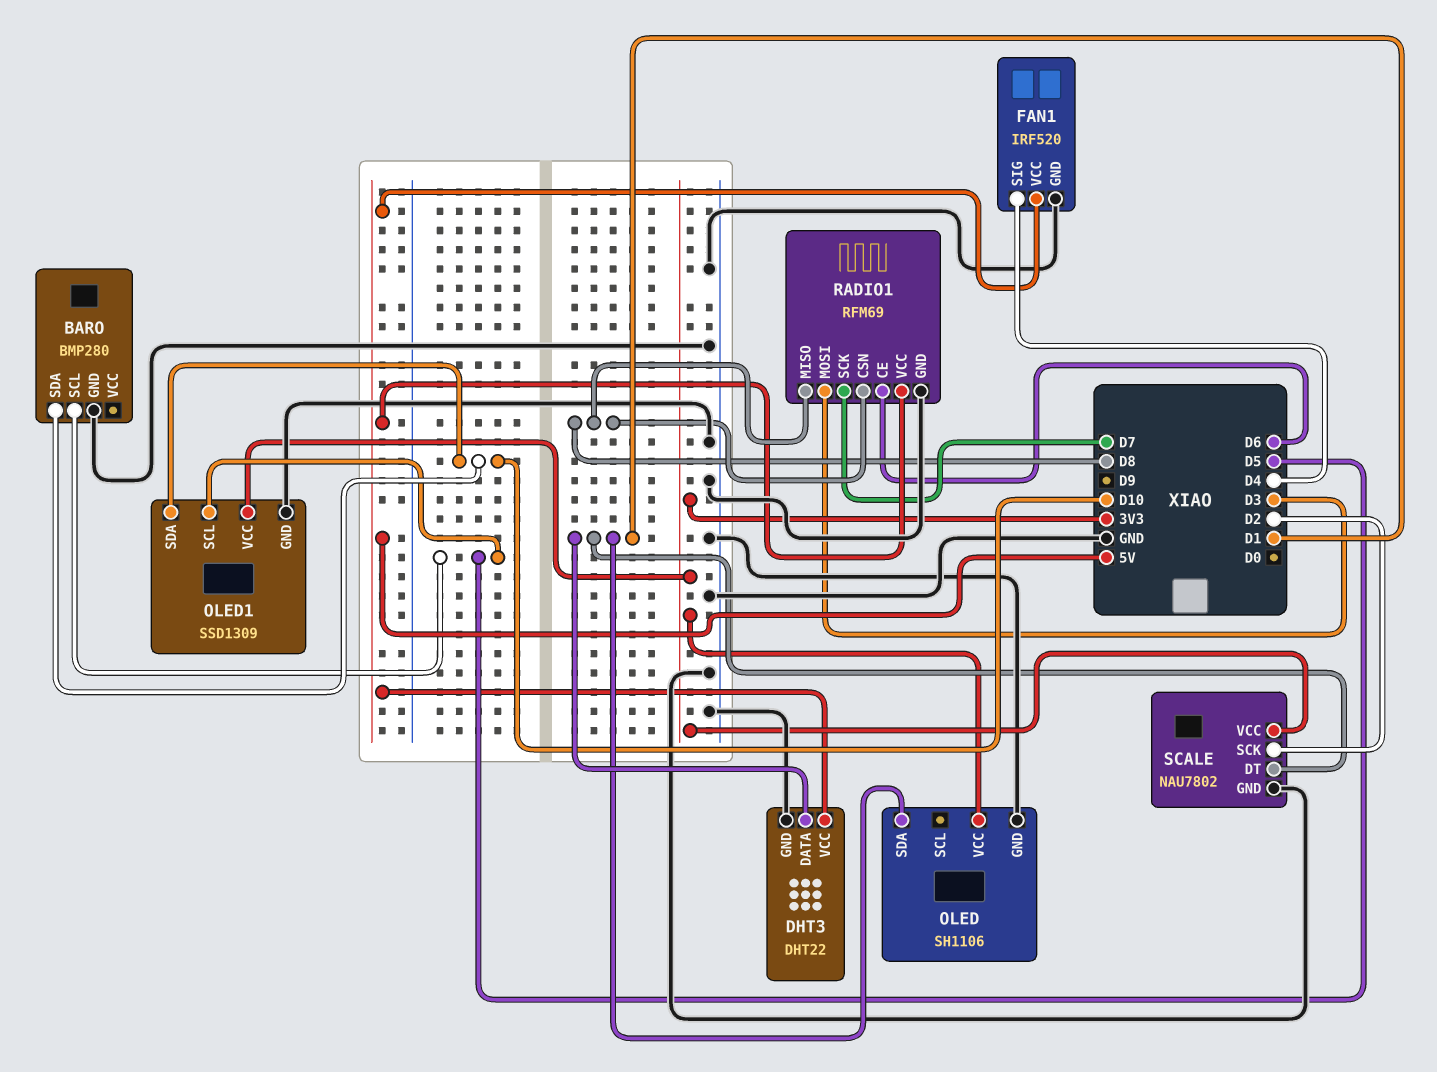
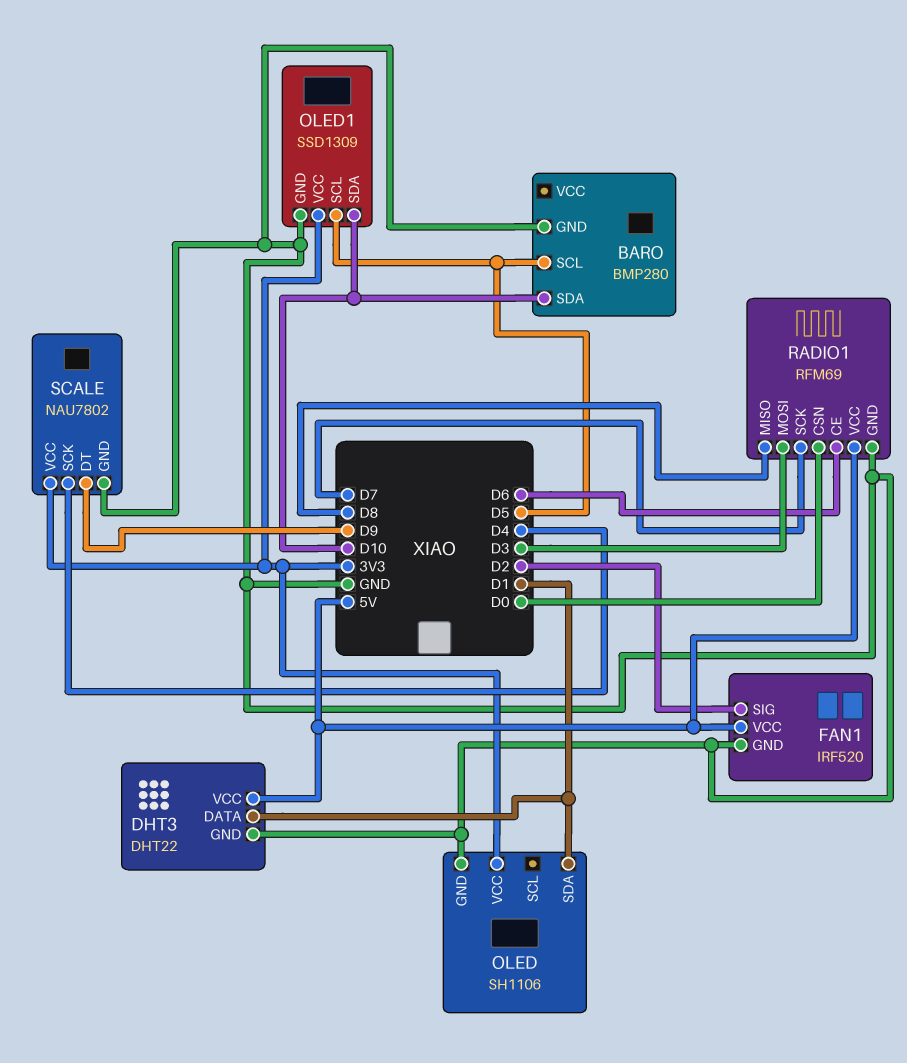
FAN1 pin SIG: D4 -> D2
RADIO1 pin CSN: D8 -> D0
SCALE pin DT: D1 -> D9
SCALE pin SCK: D2 -> D4

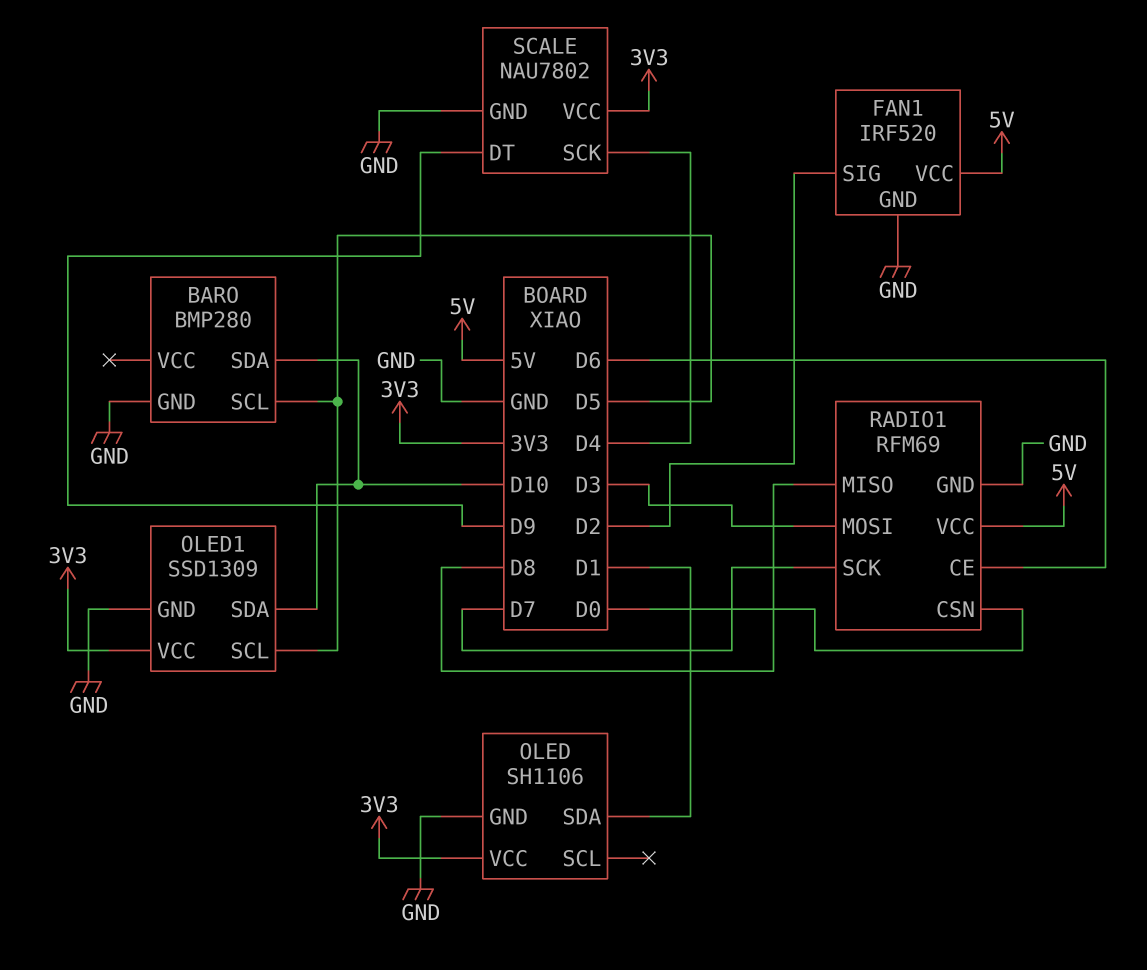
DHT3: DHT22 -> none
DHT3 pin DATA: D1 -> none
DHT3 pin GND: GND -> none
DHT3 pin VCC: 5V -> none

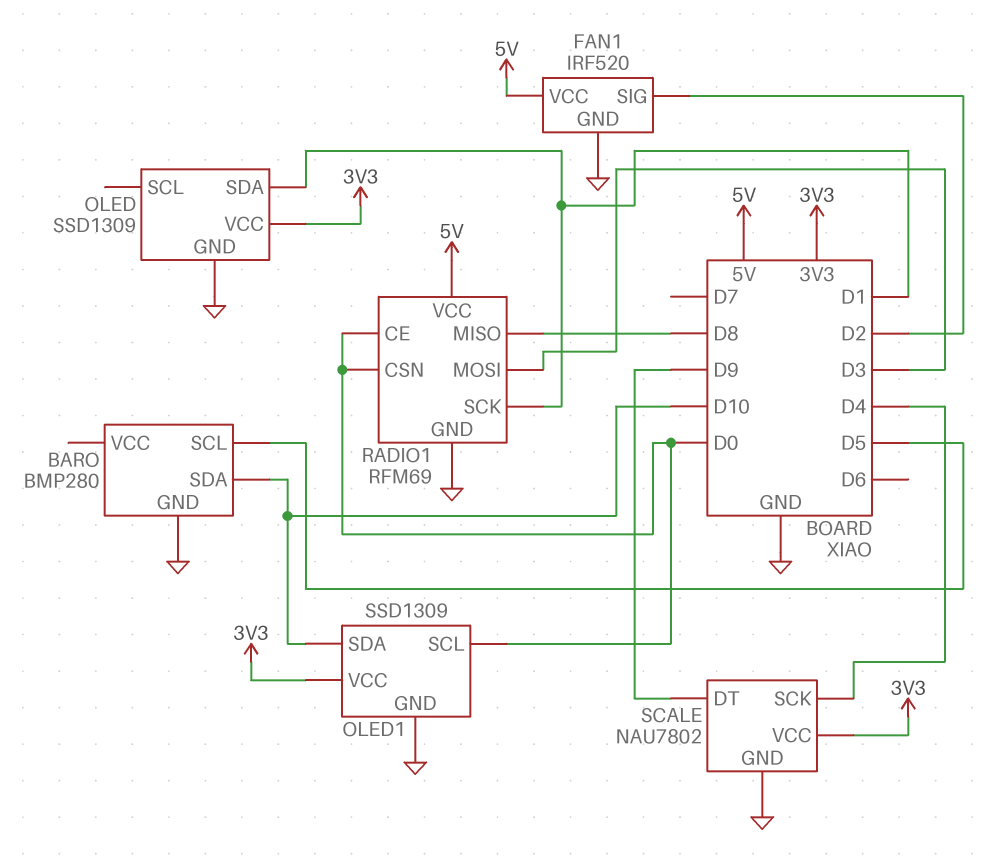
OLED: SH1106 -> SSD1309
OLED1 pin SCL: D5 -> D0
RADIO1 pin CE: D6 -> D0
RADIO1 pin SCK: D7 -> D1

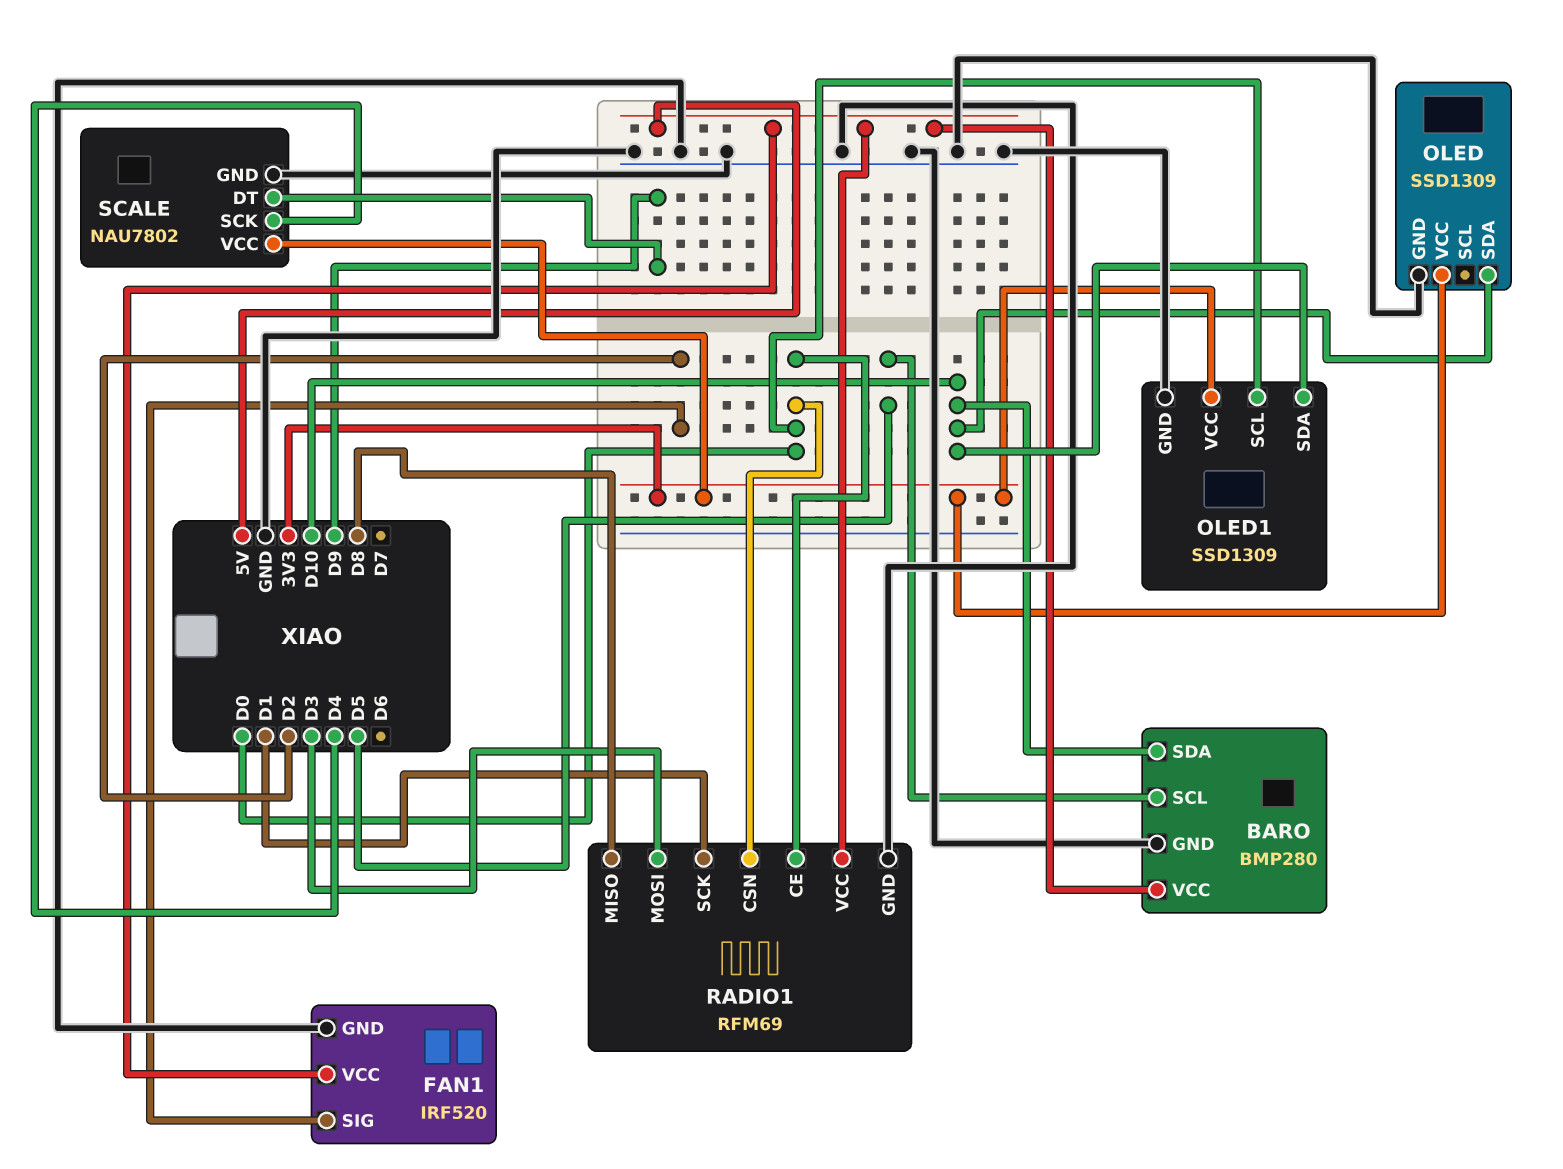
BARO pin VCC: none -> 5V
OLED pin SDA: D1 -> D10

